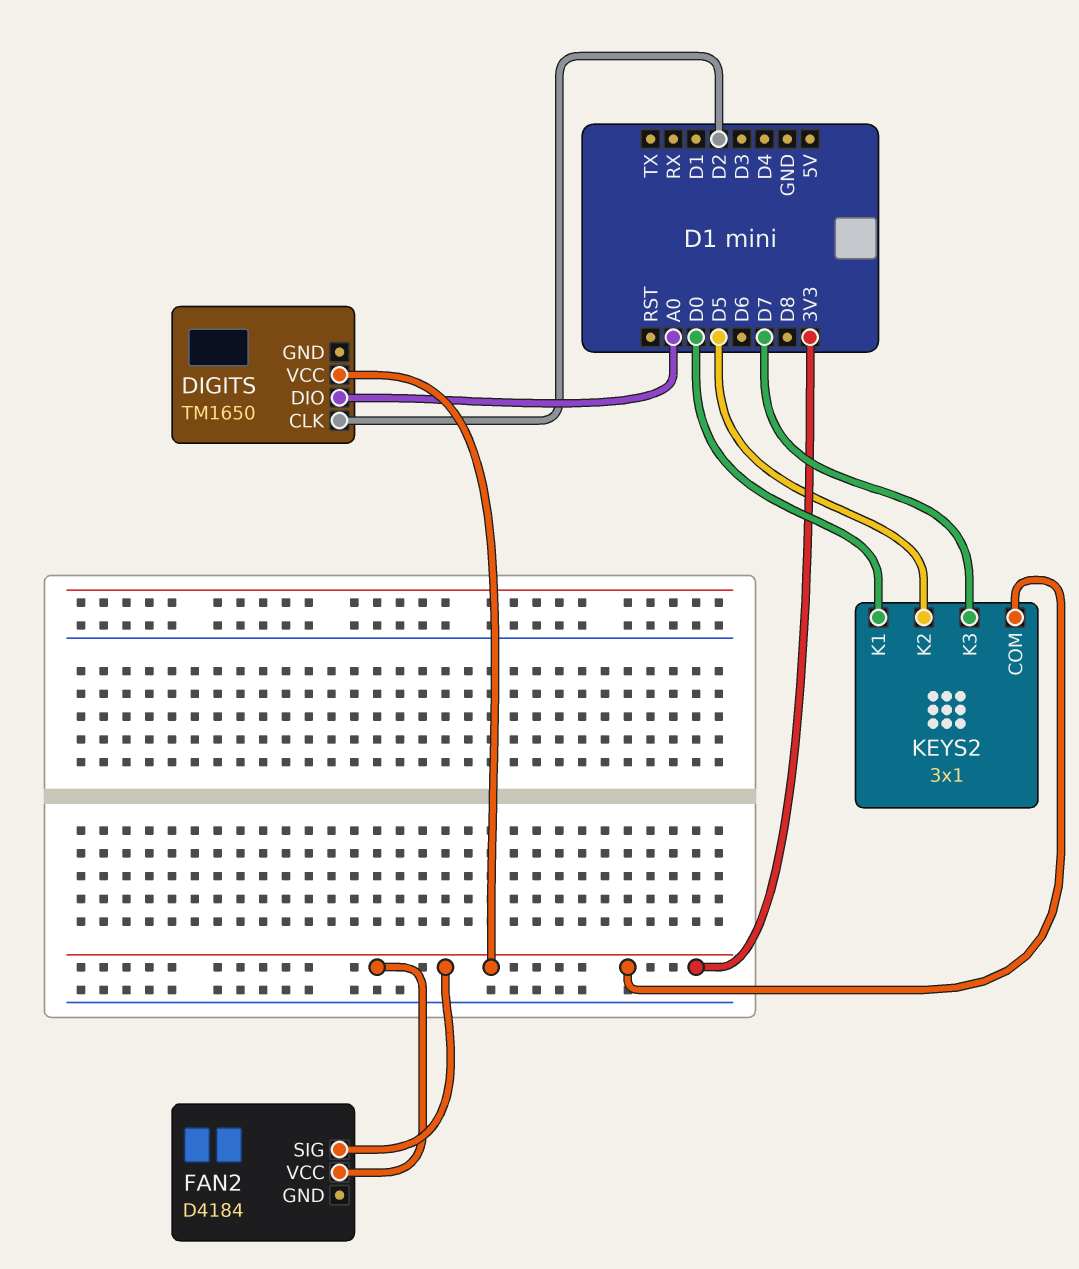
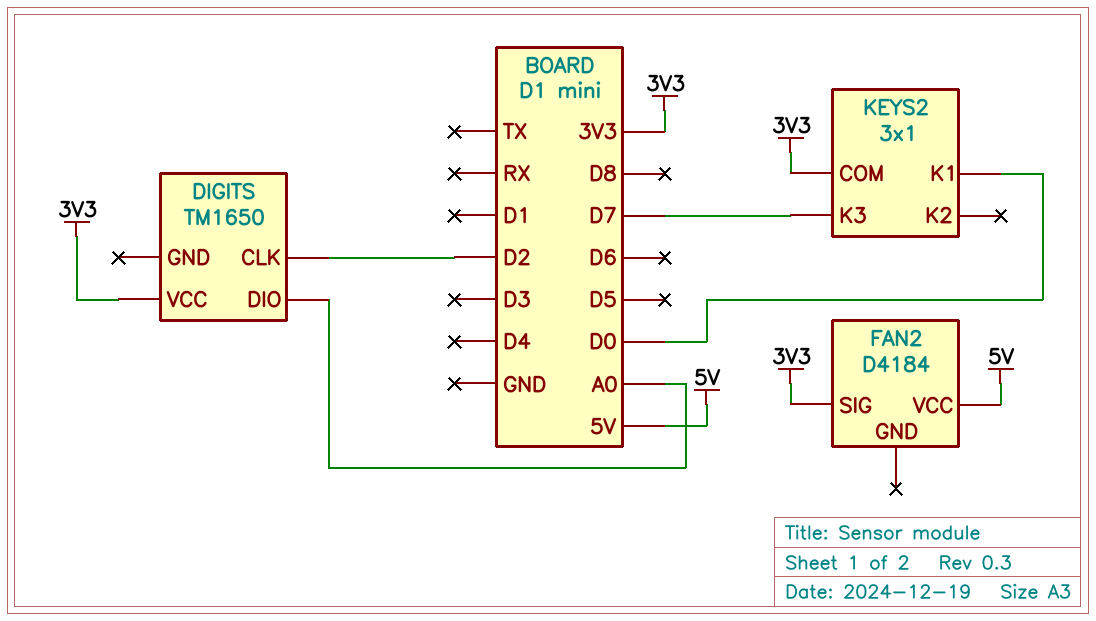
FAN2 pin VCC: 3V3 -> 5V
KEYS2 pin K2: D5 -> none

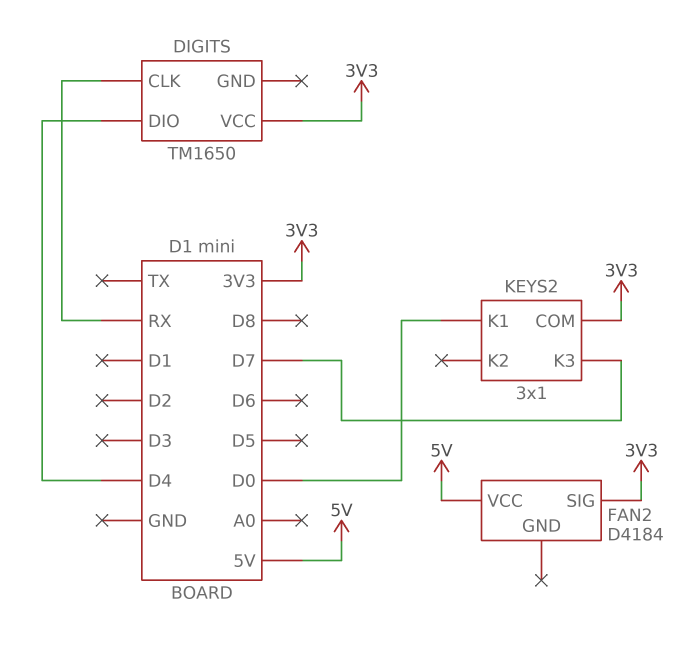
DIGITS pin CLK: D2 -> RX
DIGITS pin DIO: A0 -> D4

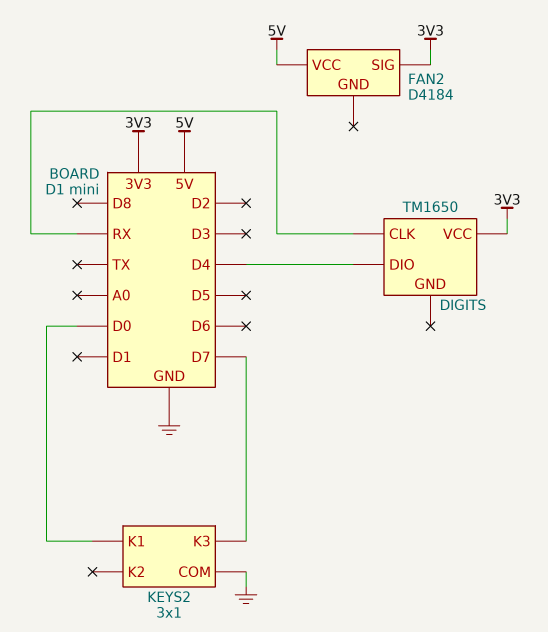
KEYS2 pin COM: 3V3 -> GND

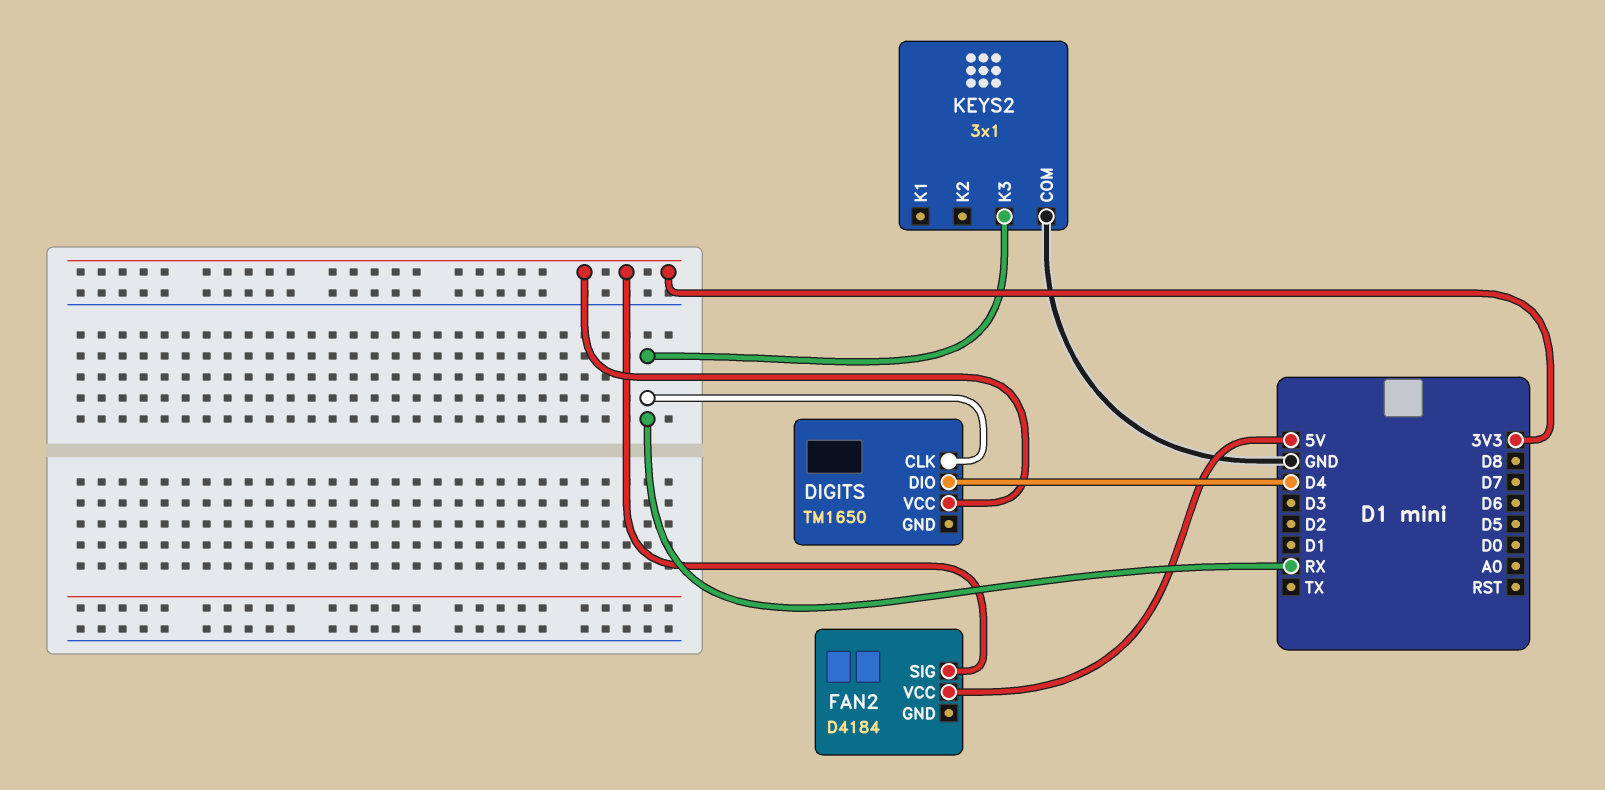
KEYS2 pin K1: D0 -> none
KEYS2 pin K3: D7 -> RX

